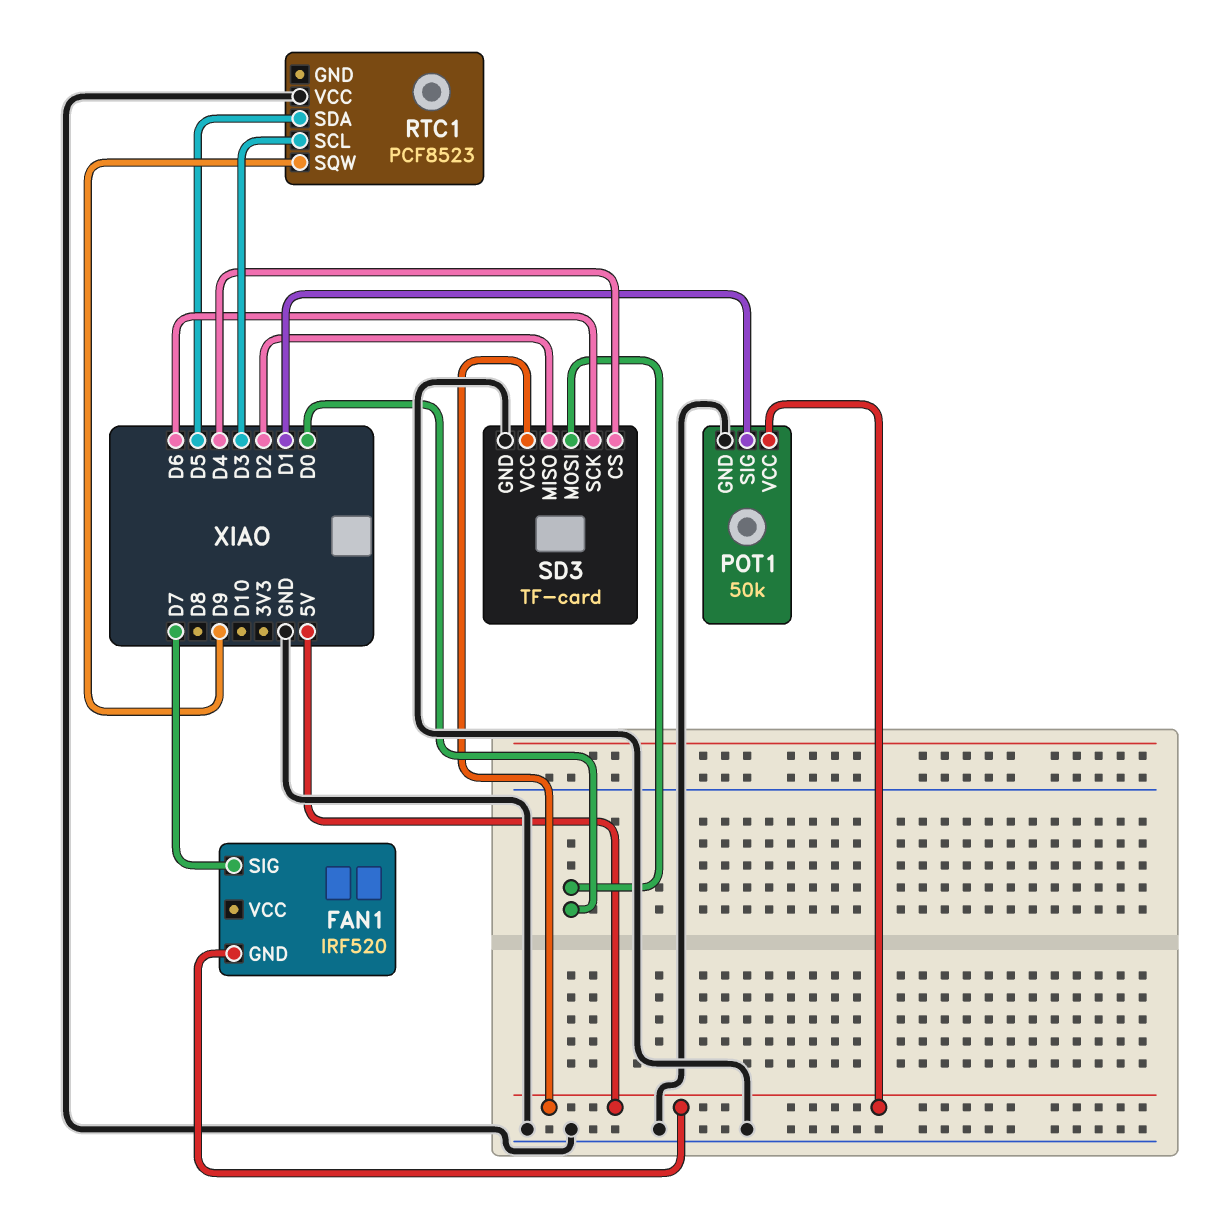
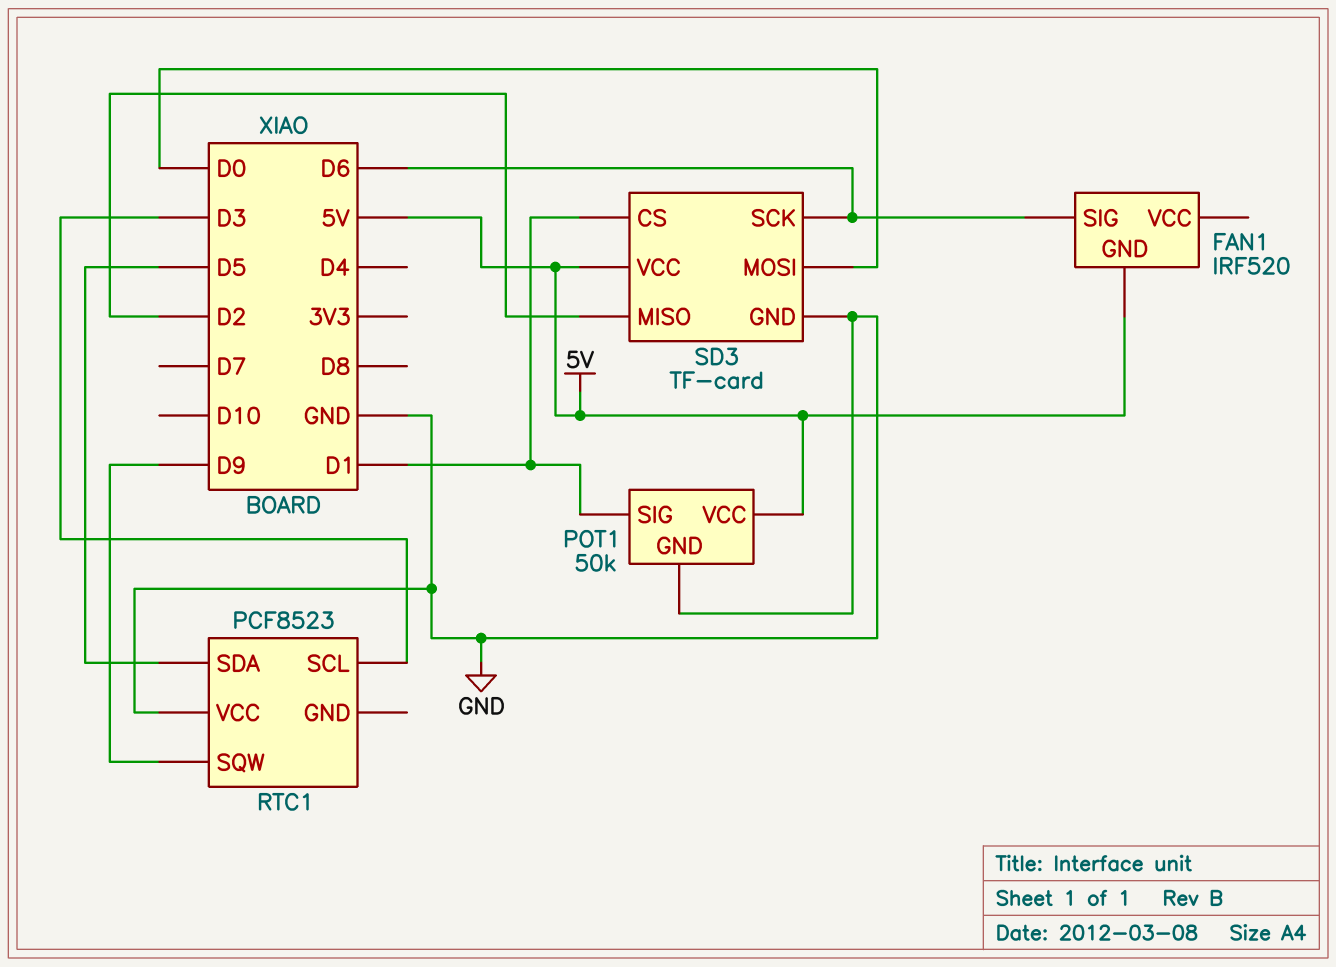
FAN1 pin SIG: D7 -> D6
SD3 pin CS: D4 -> D1

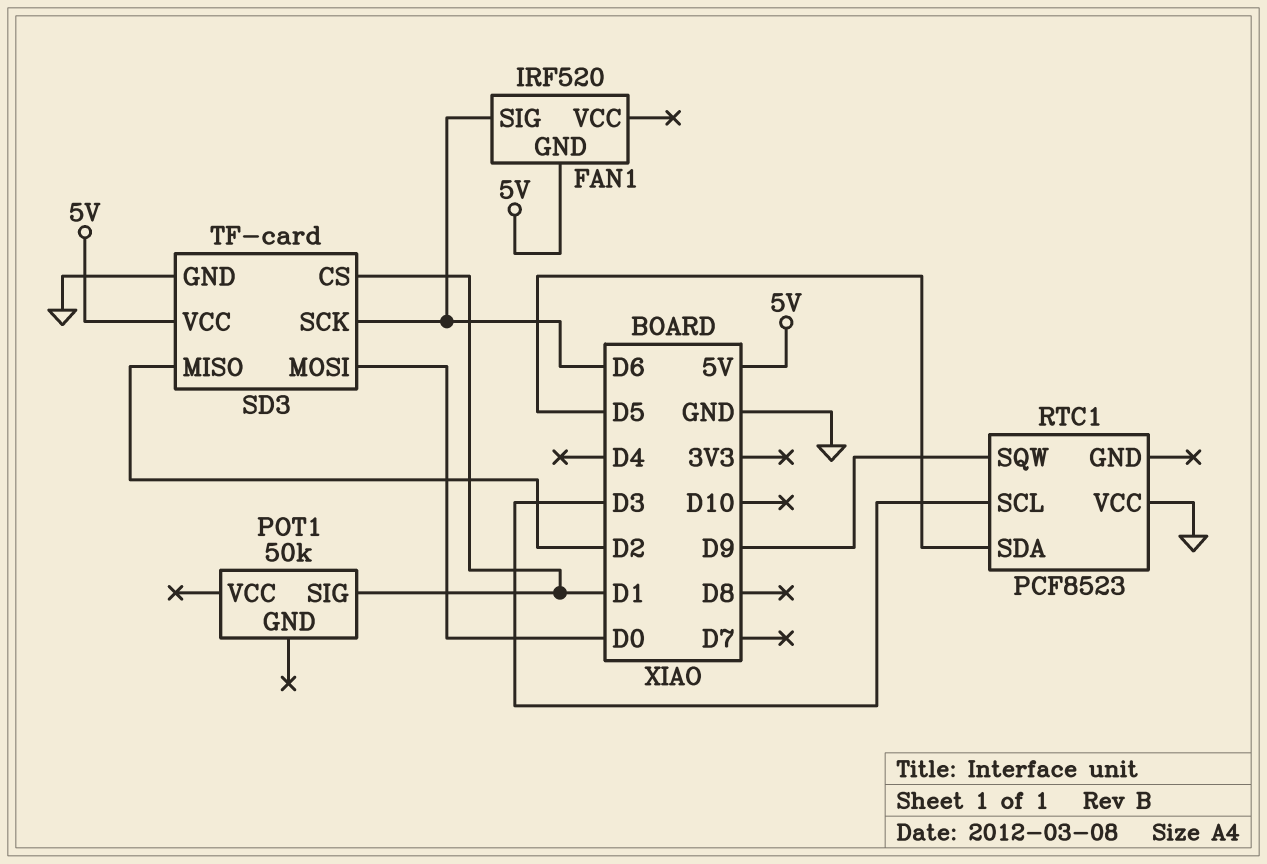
POT1 pin GND: GND -> none
POT1 pin VCC: 5V -> none

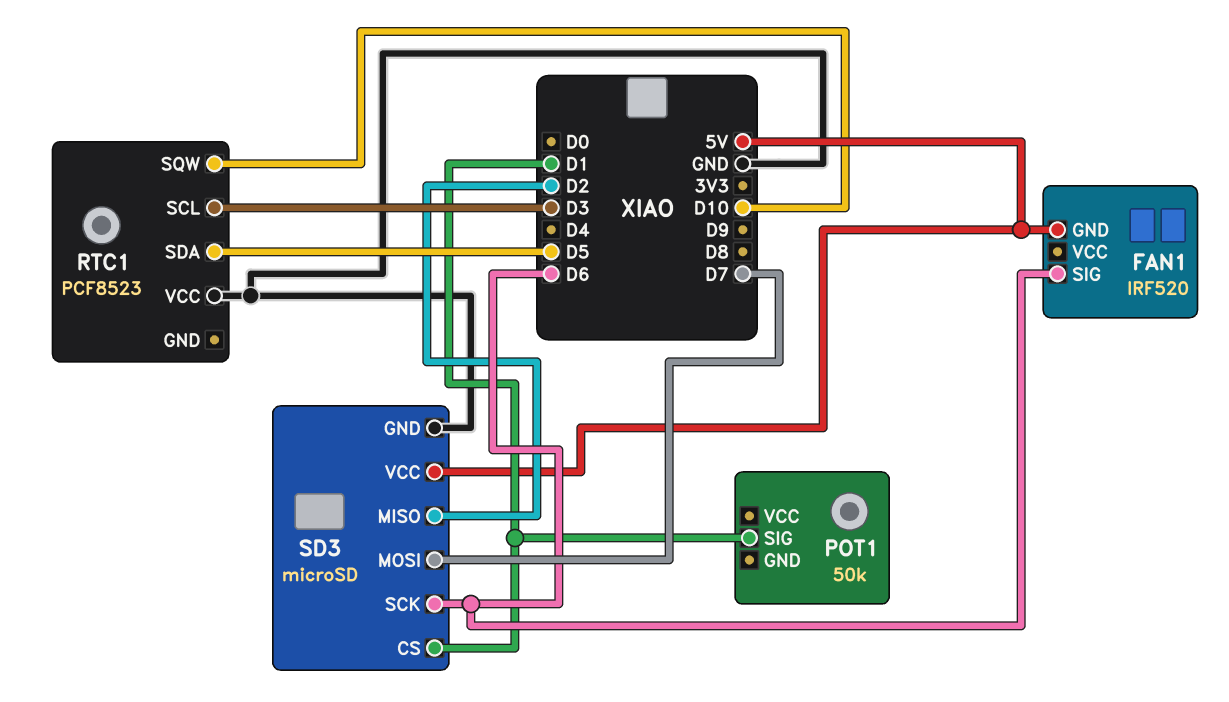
RTC1 pin SQW: D9 -> D10
SD3: TF-card -> microSD
SD3 pin MOSI: D0 -> D7

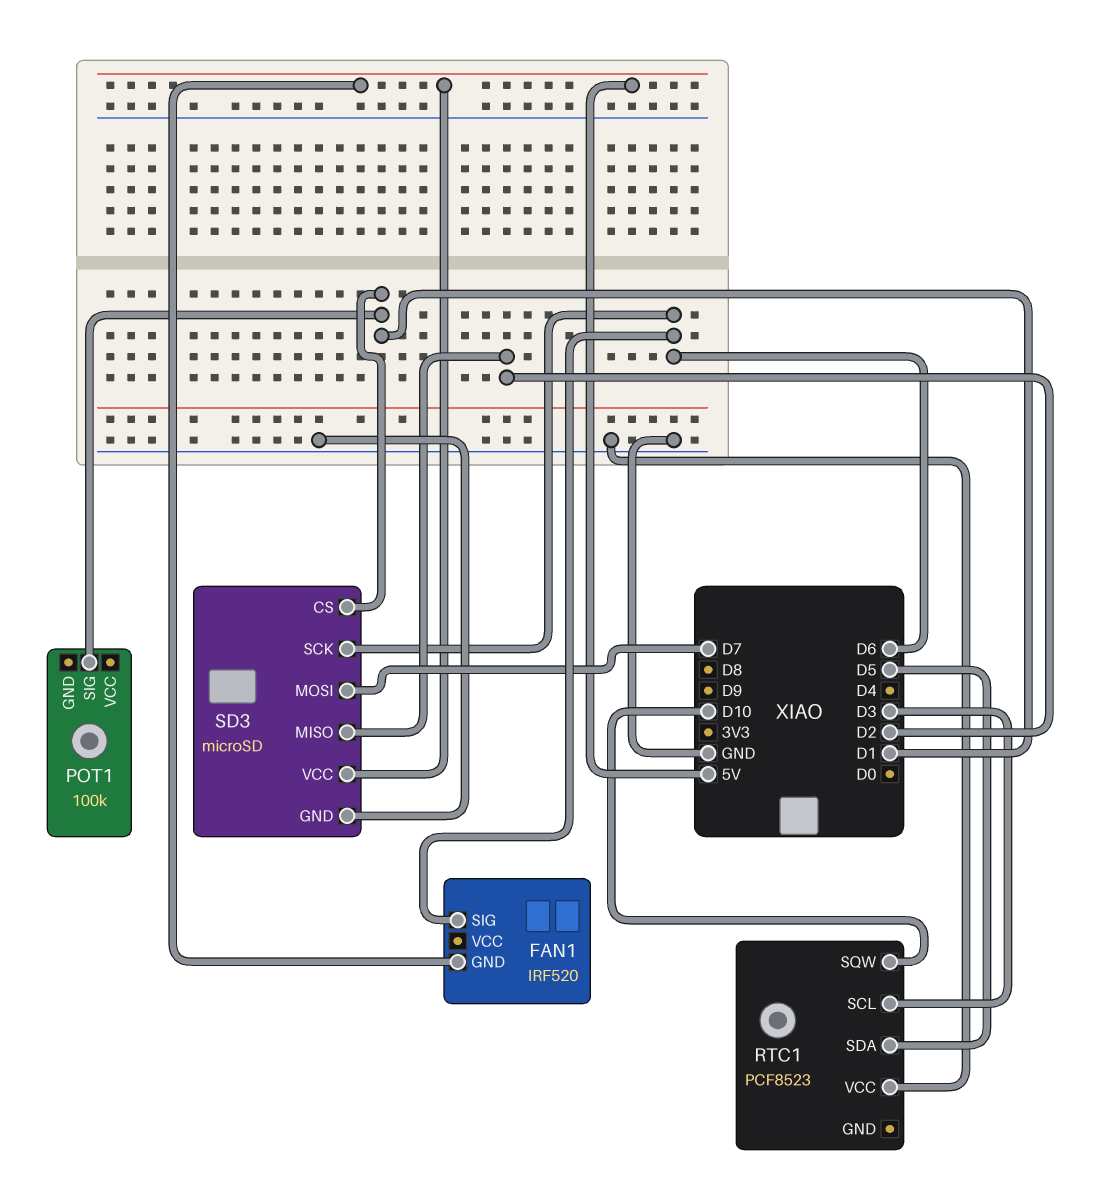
POT1: 50k -> 100k

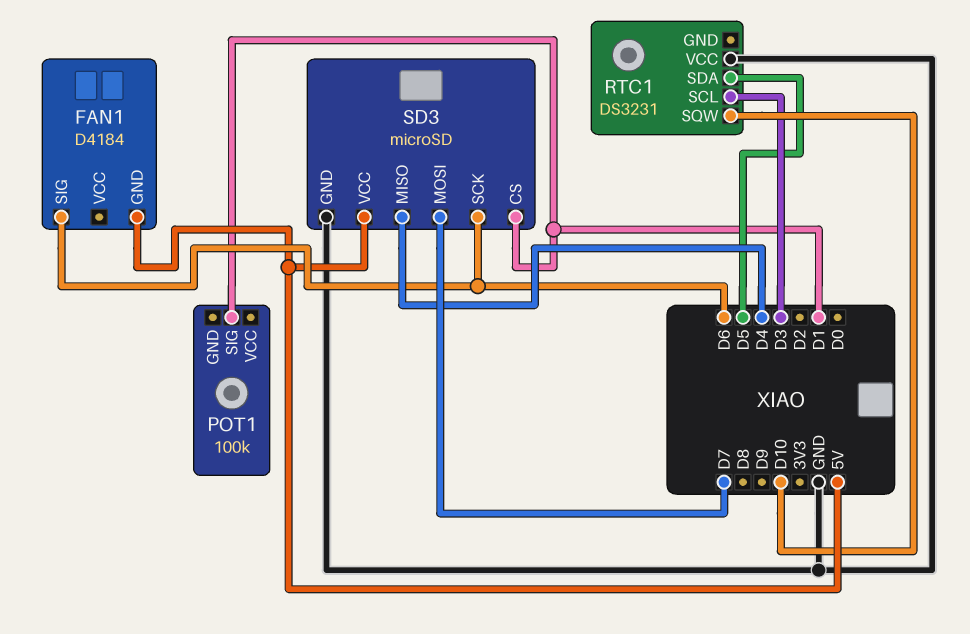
FAN1: IRF520 -> D4184
RTC1: PCF8523 -> DS3231
SD3 pin MISO: D2 -> D4

